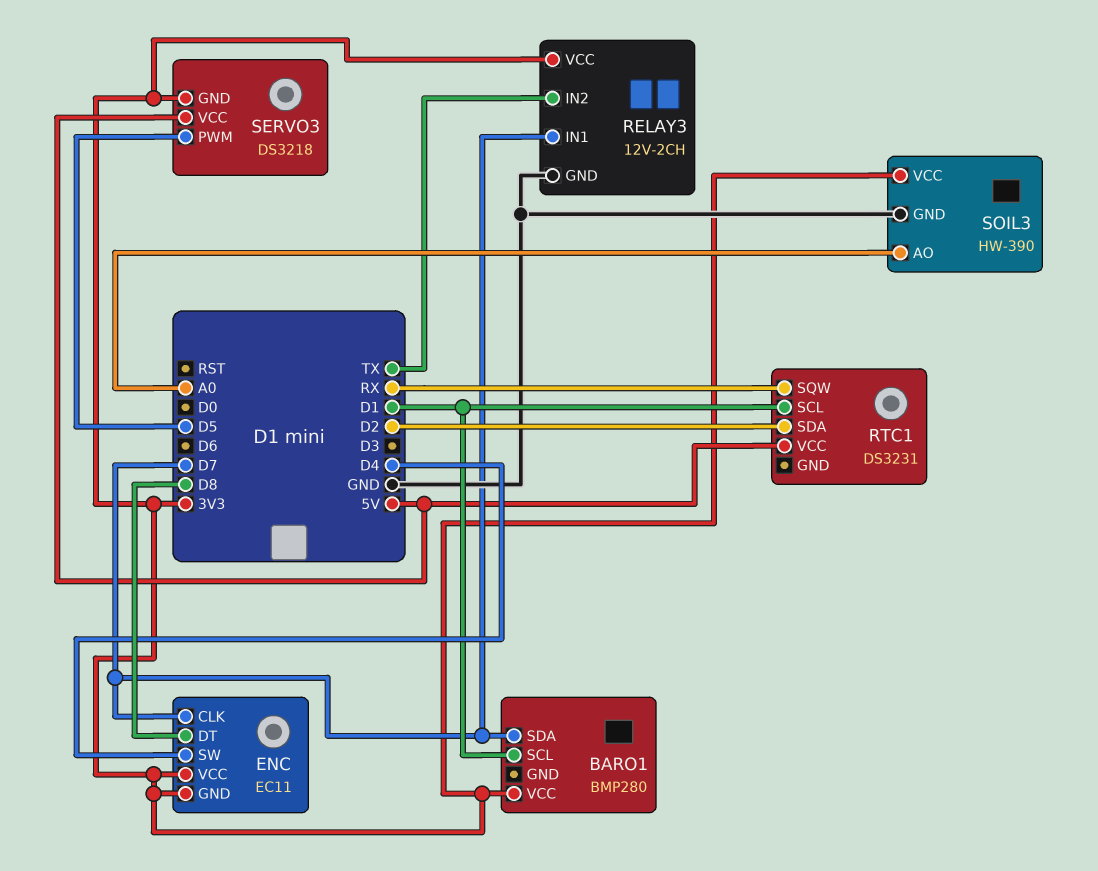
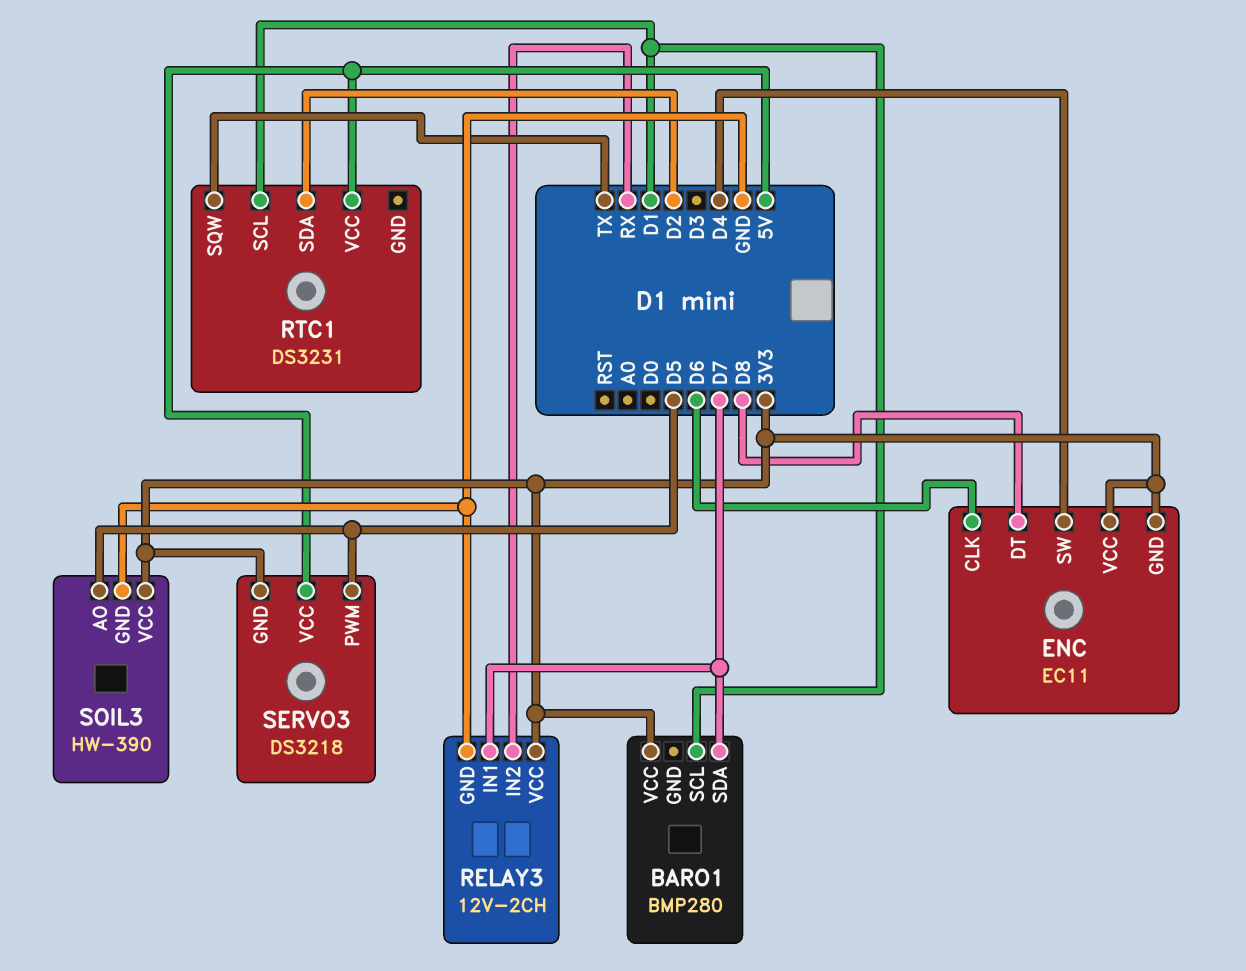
ENC pin CLK: D7 -> D6
RELAY3 pin IN2: TX -> RX
RTC1 pin SQW: RX -> TX
SOIL3 pin AO: A0 -> D5

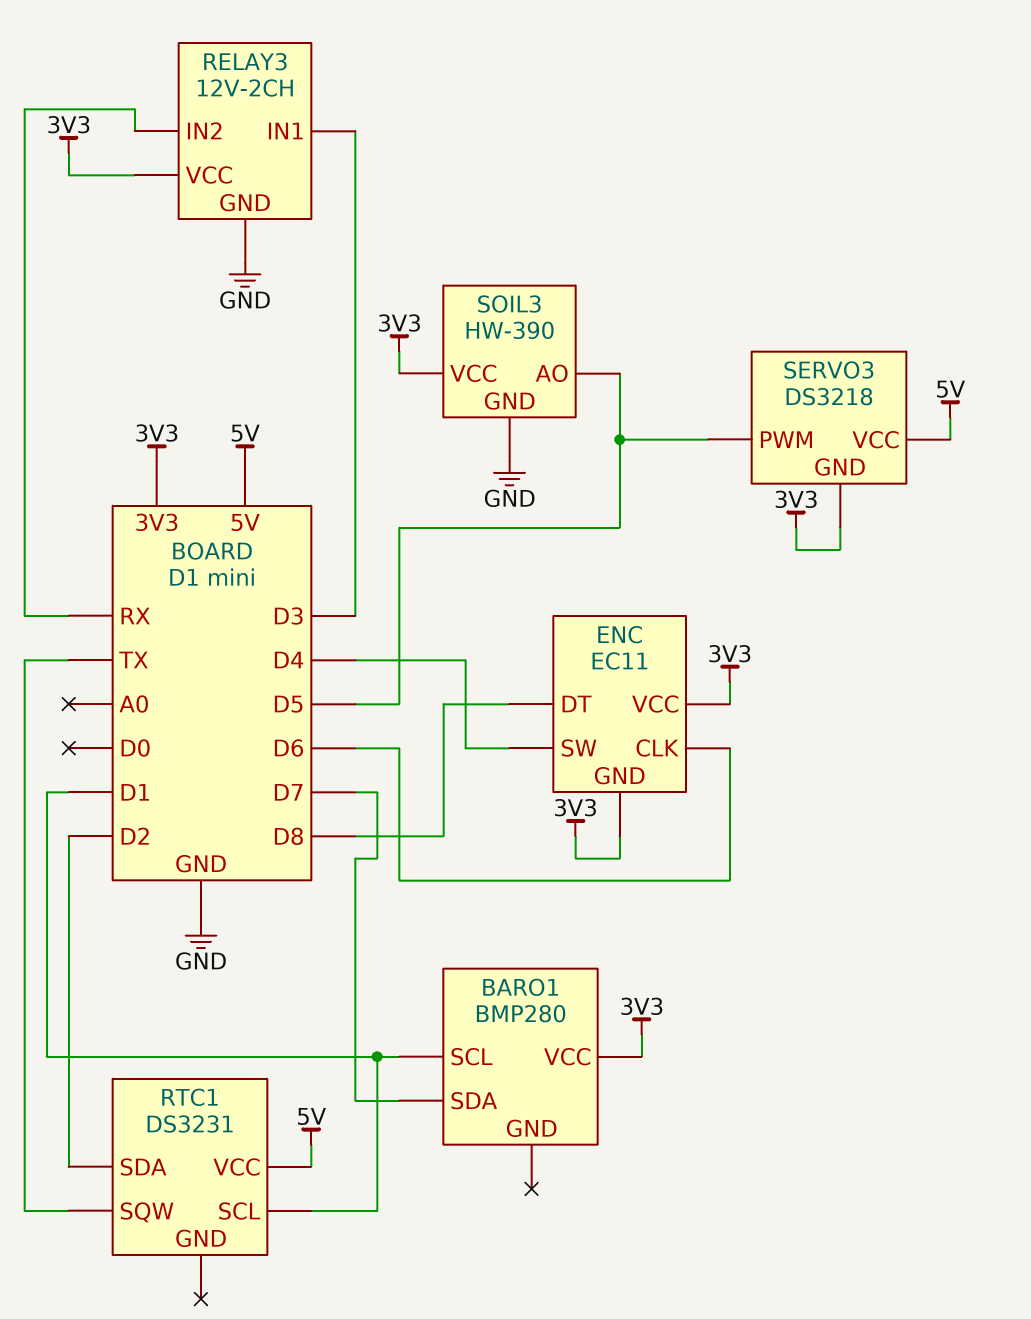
RELAY3 pin IN1: D7 -> D3

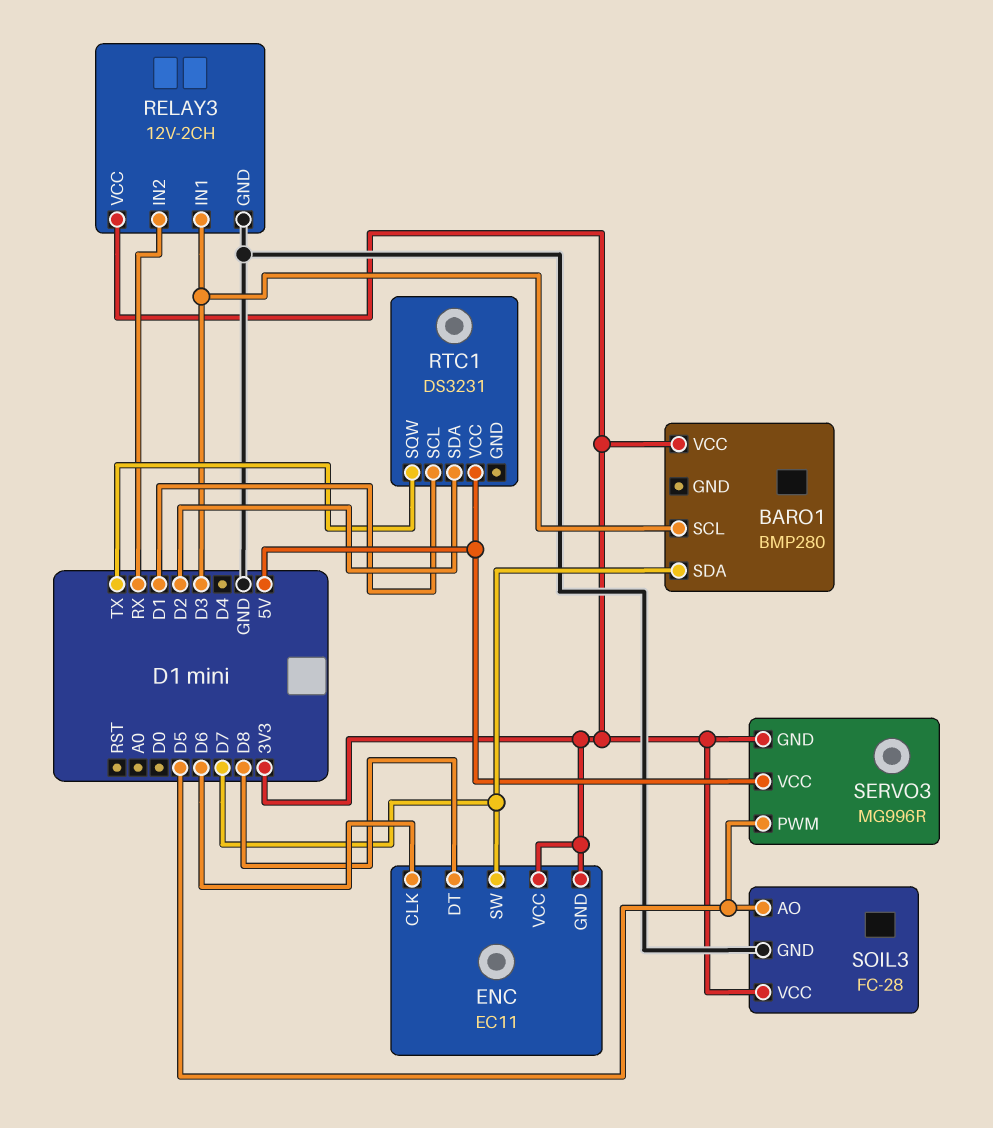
BARO1 pin SCL: D1 -> D3
ENC pin SW: D4 -> D7
SERVO3: DS3218 -> MG996R
SOIL3: HW-390 -> FC-28

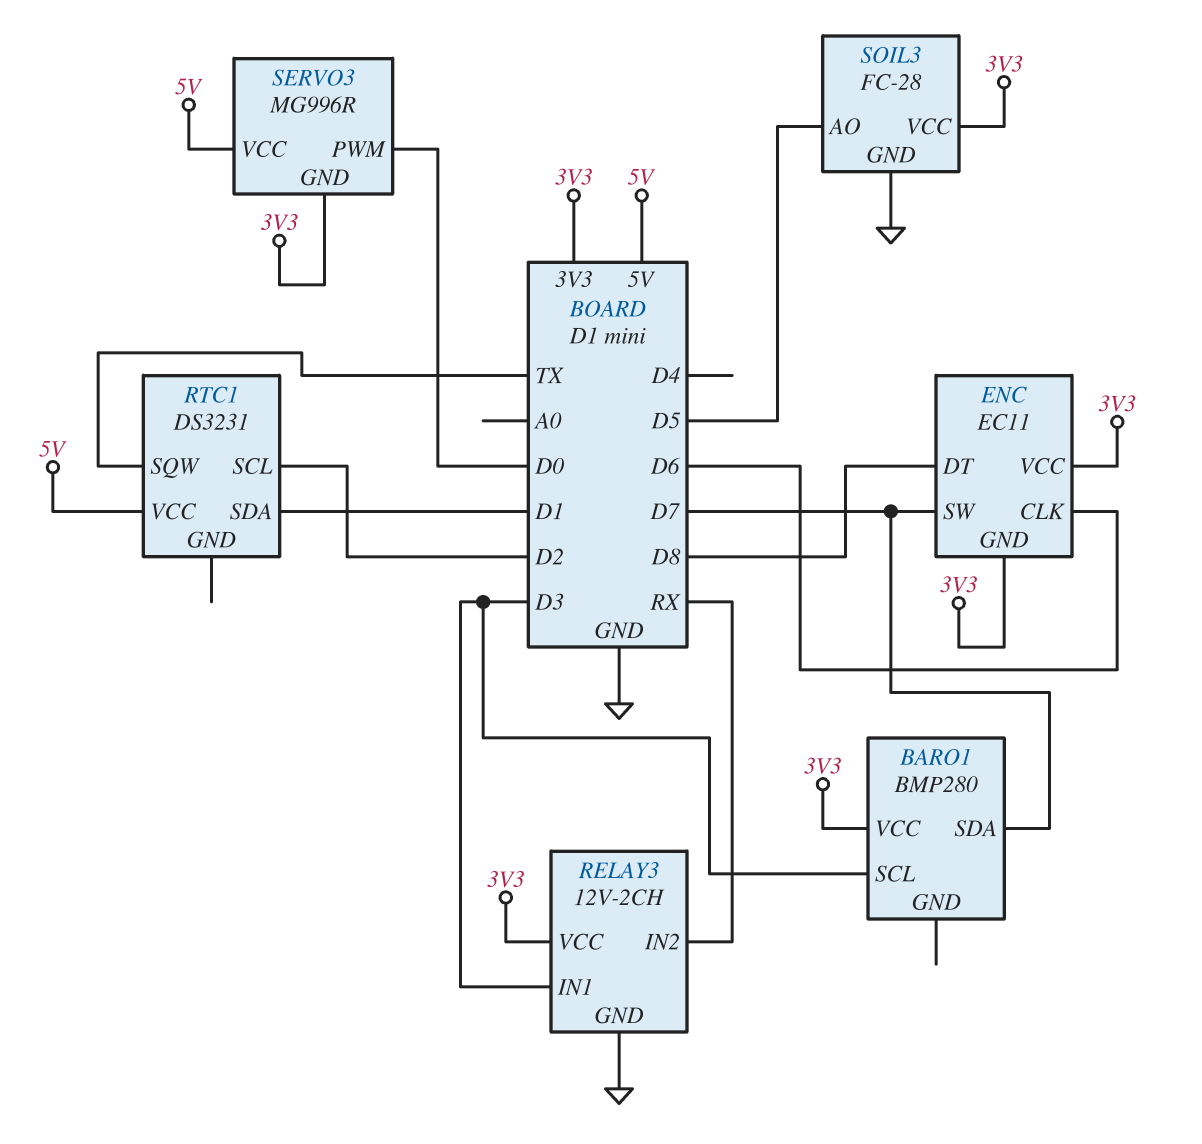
RTC1 pin SCL: D1 -> D2
RTC1 pin SDA: D2 -> D1
SERVO3 pin PWM: D5 -> D0

